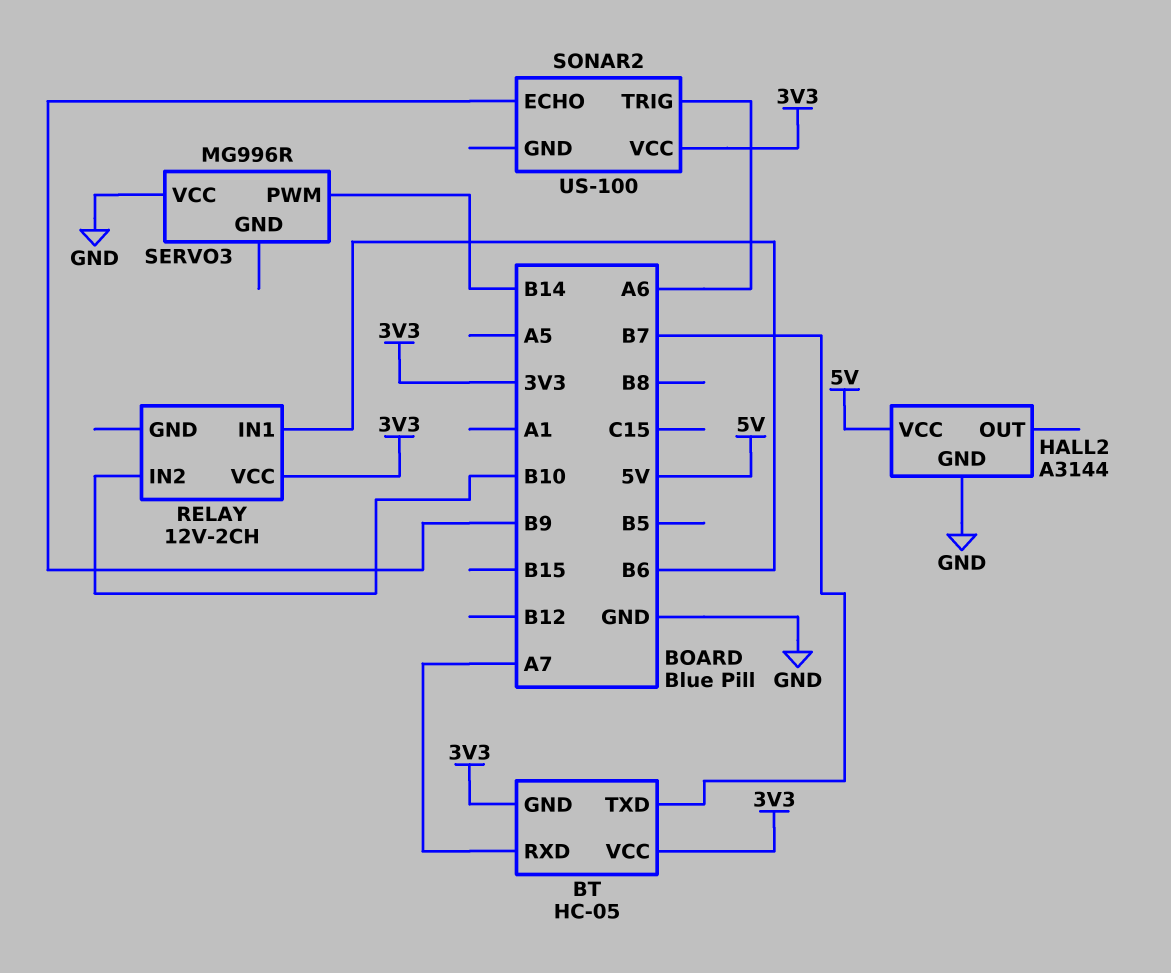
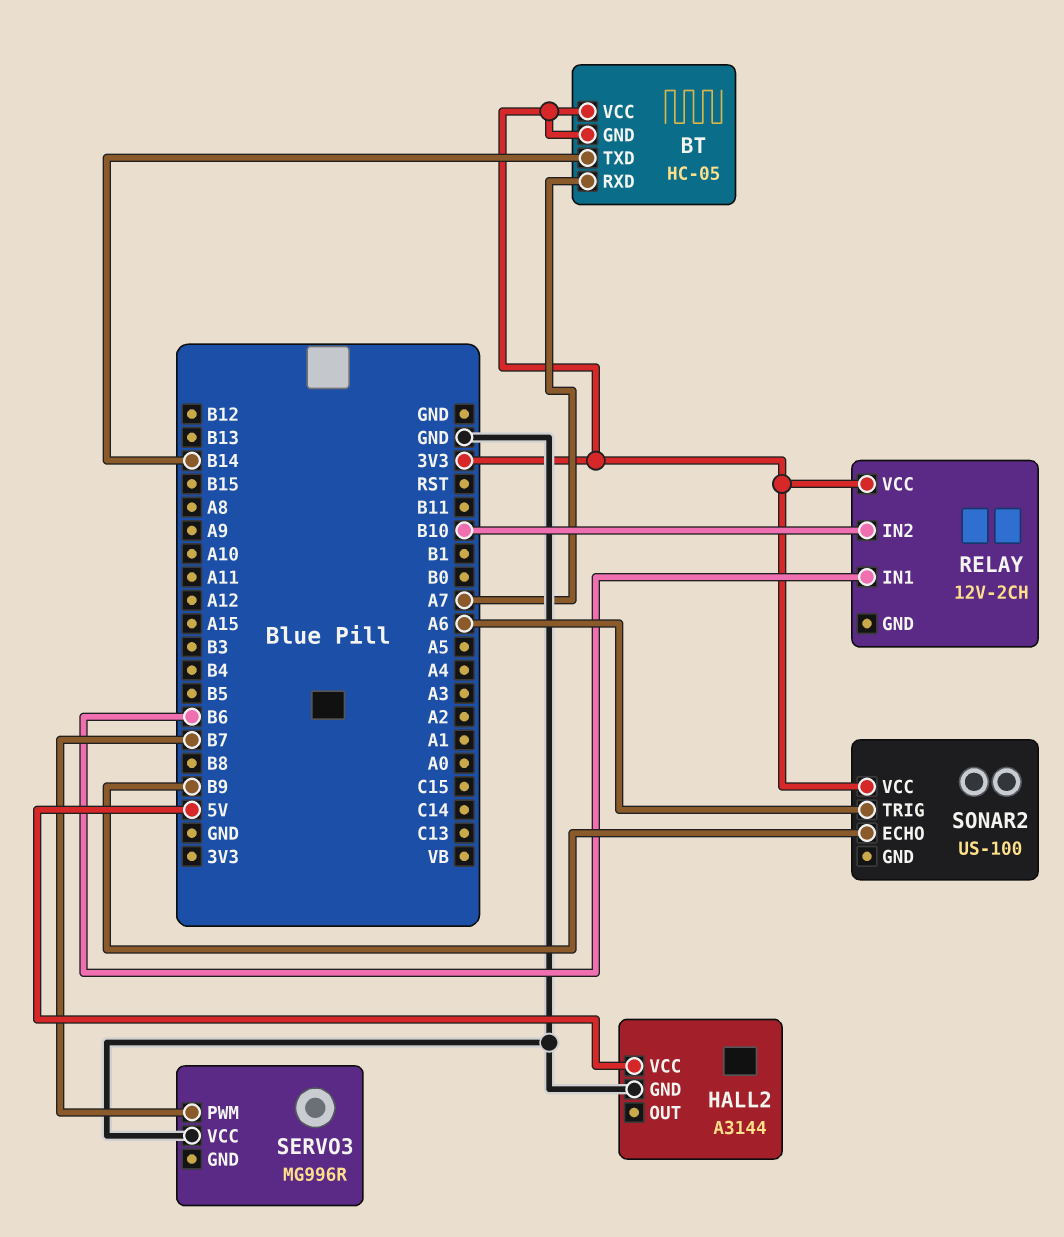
BT pin TXD: B7 -> B14
SERVO3 pin PWM: B14 -> B7

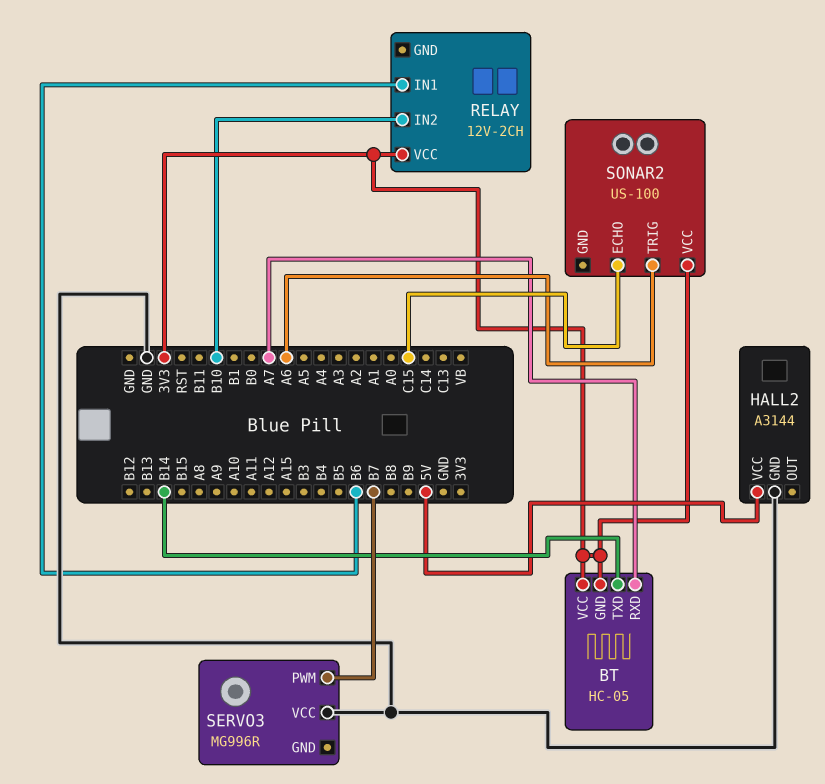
SONAR2 pin ECHO: B9 -> C15

